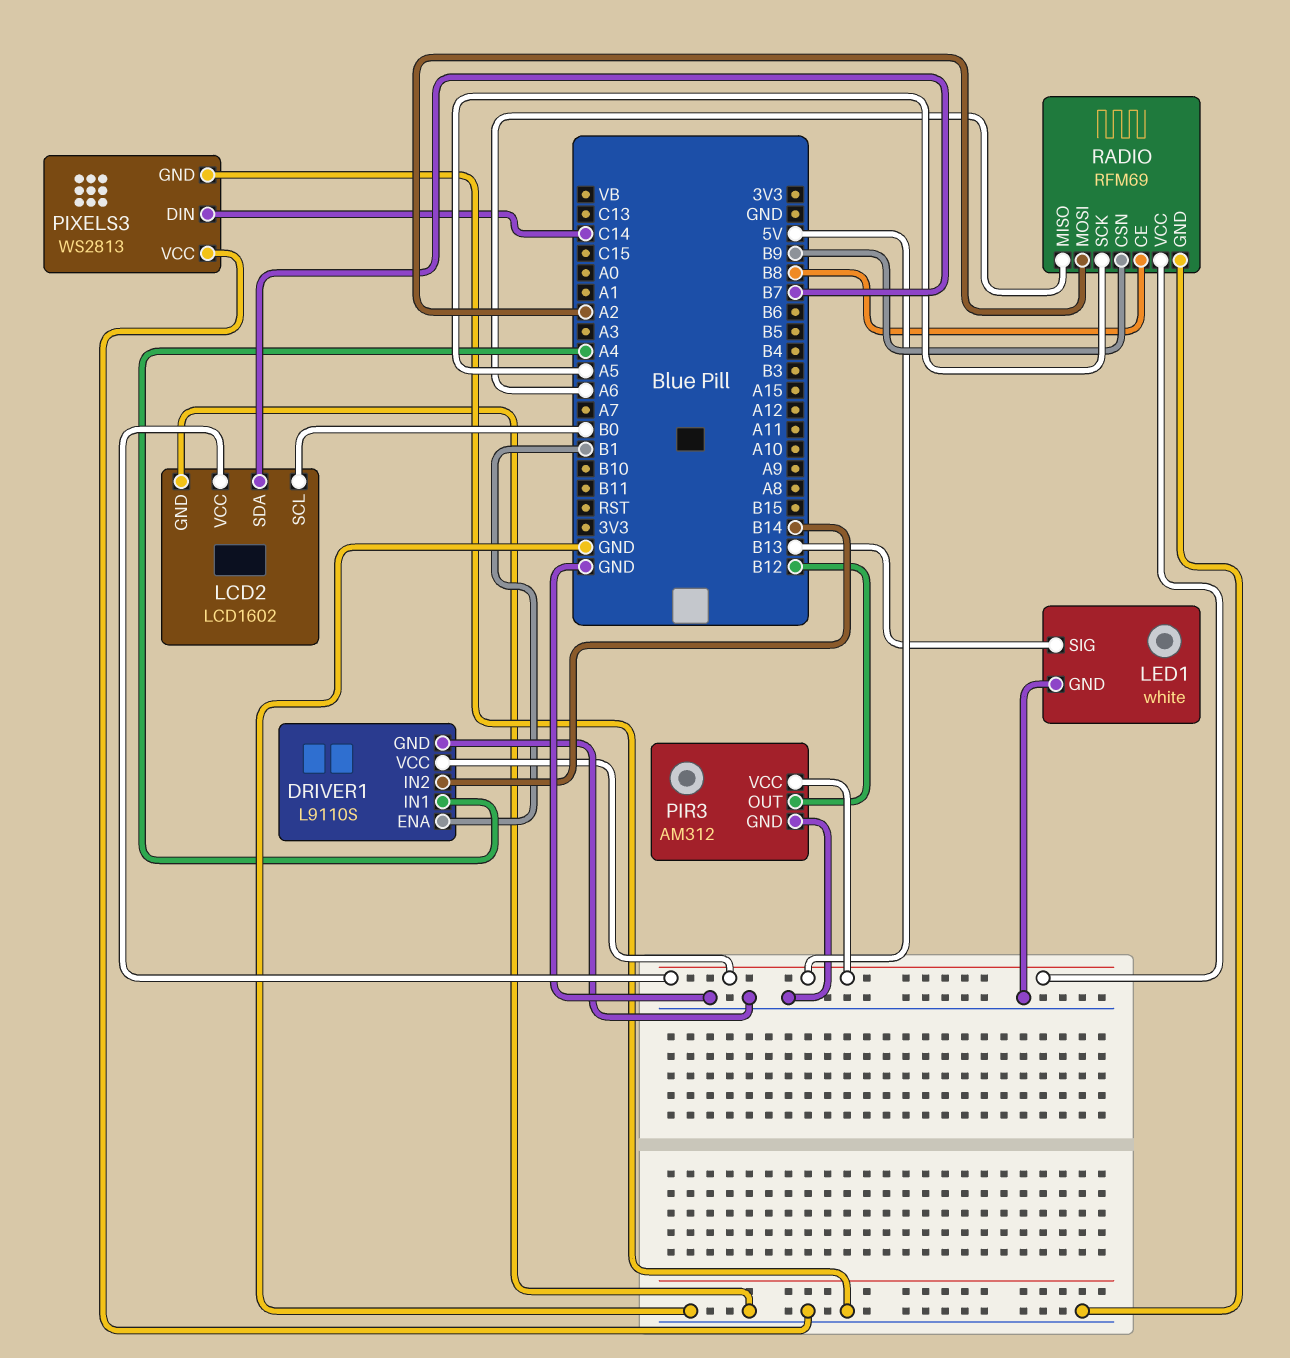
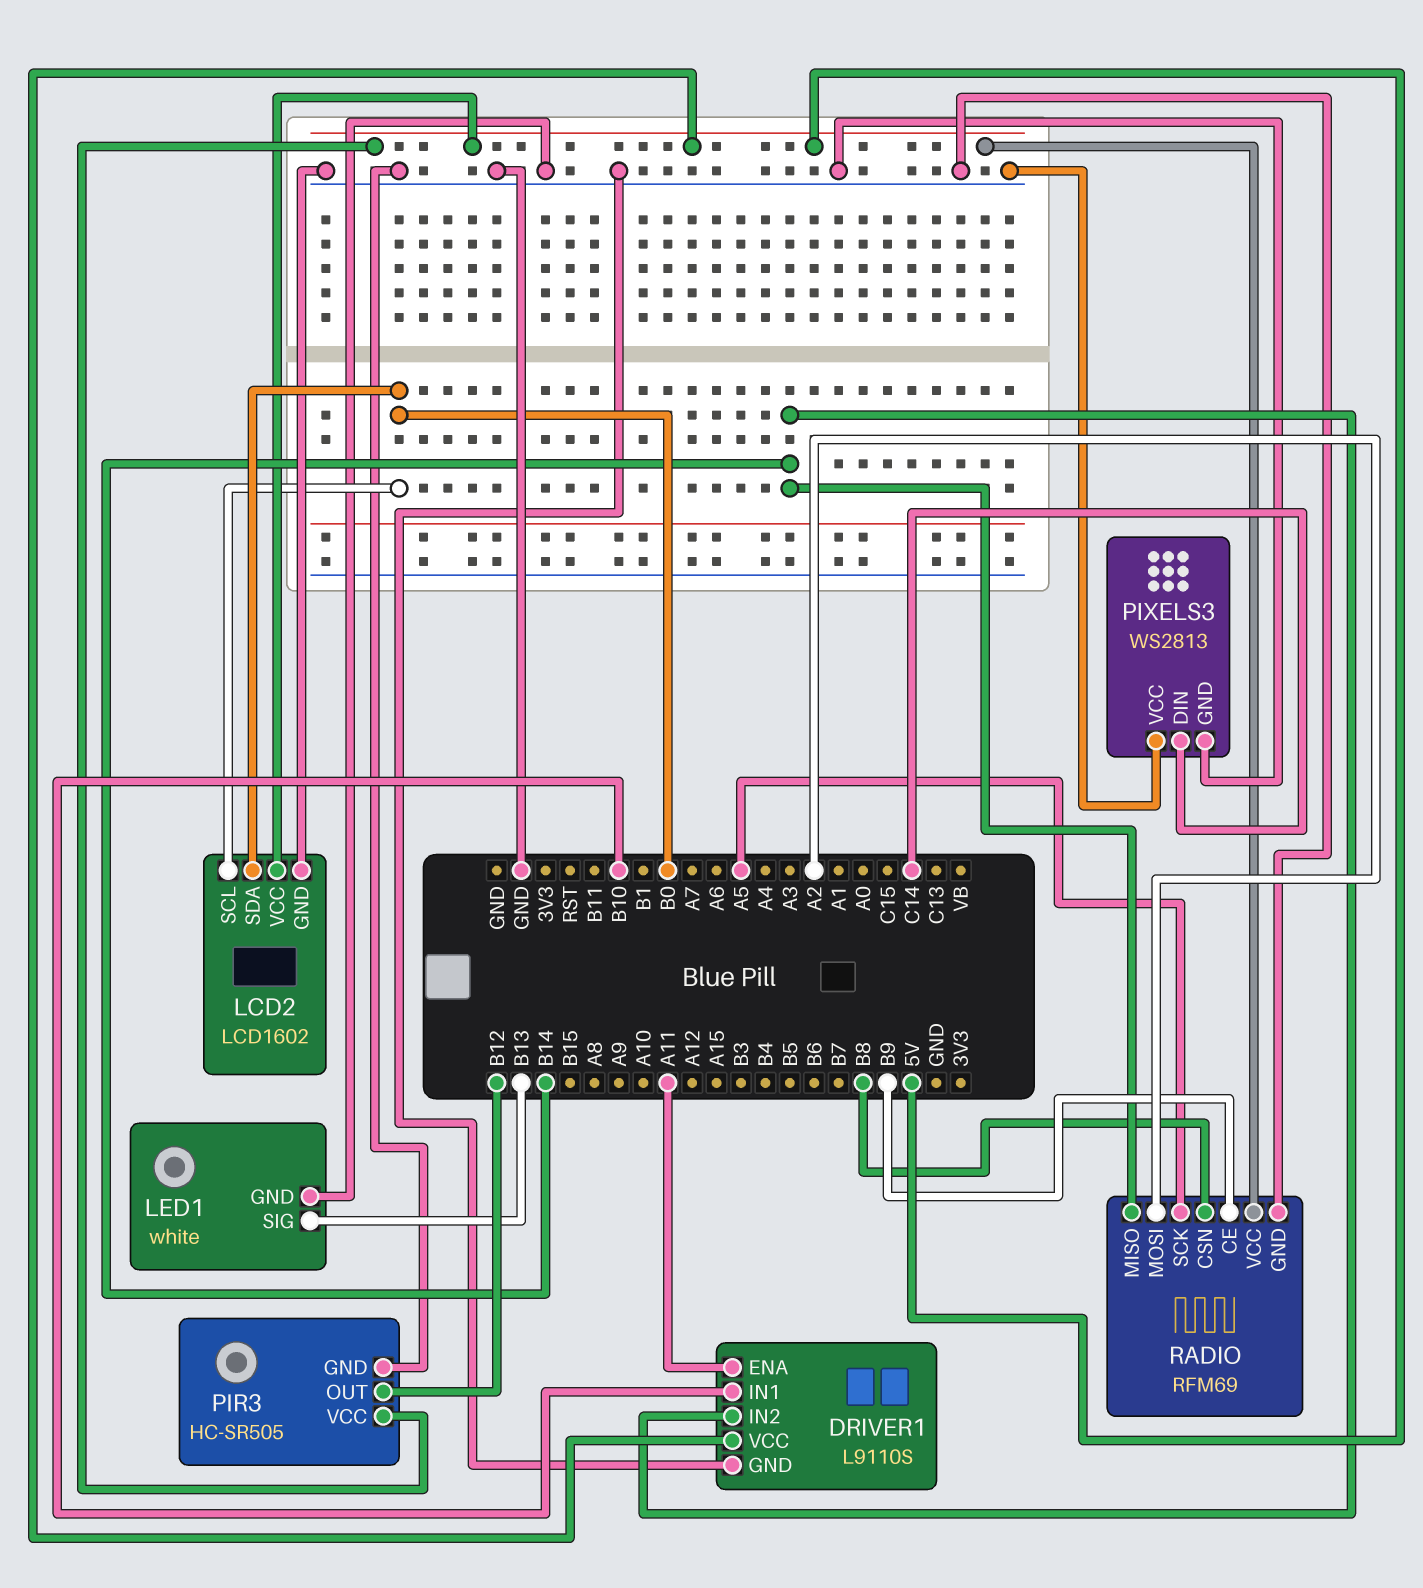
DRIVER1 pin ENA: B1 -> A11
DRIVER1 pin IN1: A4 -> B10
LCD2 pin SDA: B7 -> B0
PIR3: AM312 -> HC-SR505
RADIO pin CE: B8 -> B9
RADIO pin CSN: B9 -> B8
RADIO pin MISO: A6 -> B14

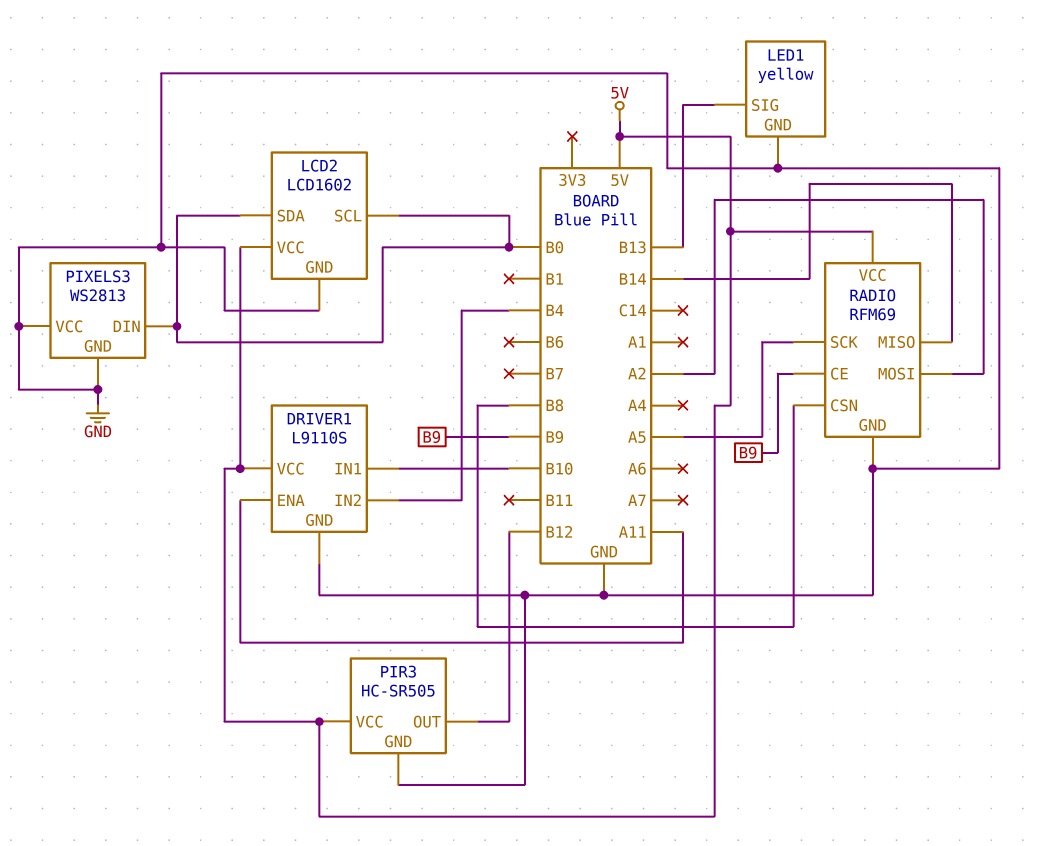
DRIVER1 pin IN2: B14 -> B4
LED1: white -> yellow
PIXELS3 pin DIN: C14 -> B0

